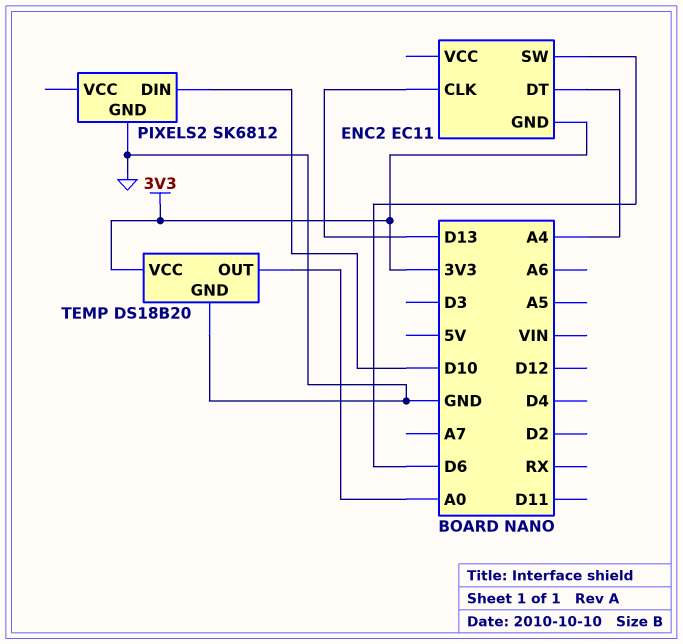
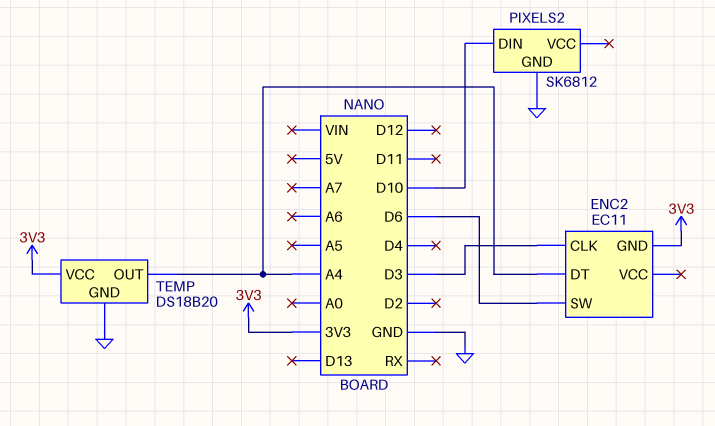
ENC2 pin CLK: D13 -> D3
TEMP pin OUT: A0 -> A4

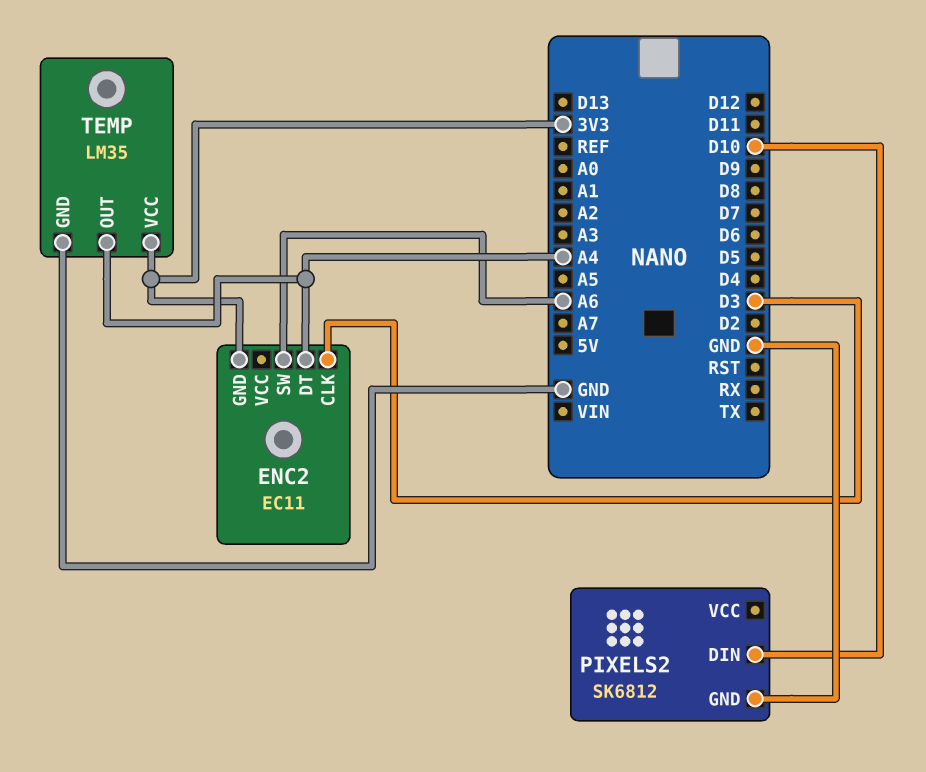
ENC2 pin SW: D6 -> A6
TEMP: DS18B20 -> LM35

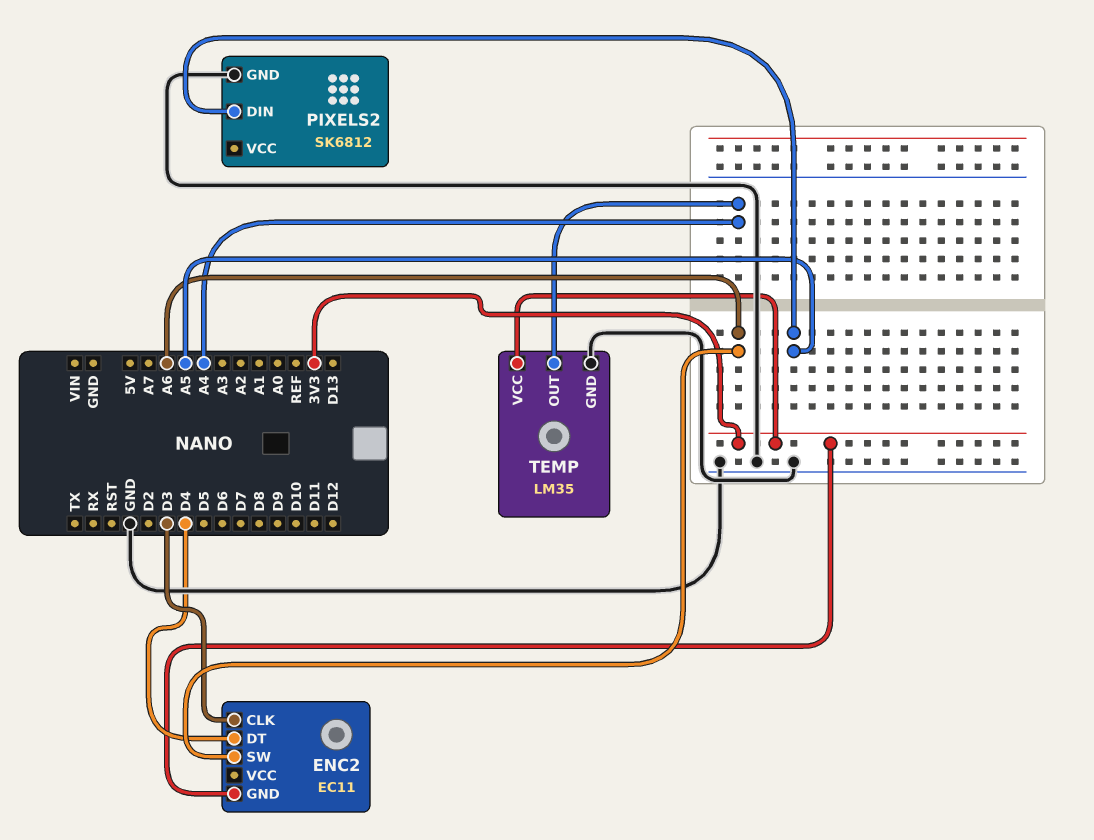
ENC2 pin DT: A4 -> D4
PIXELS2 pin DIN: D10 -> A5

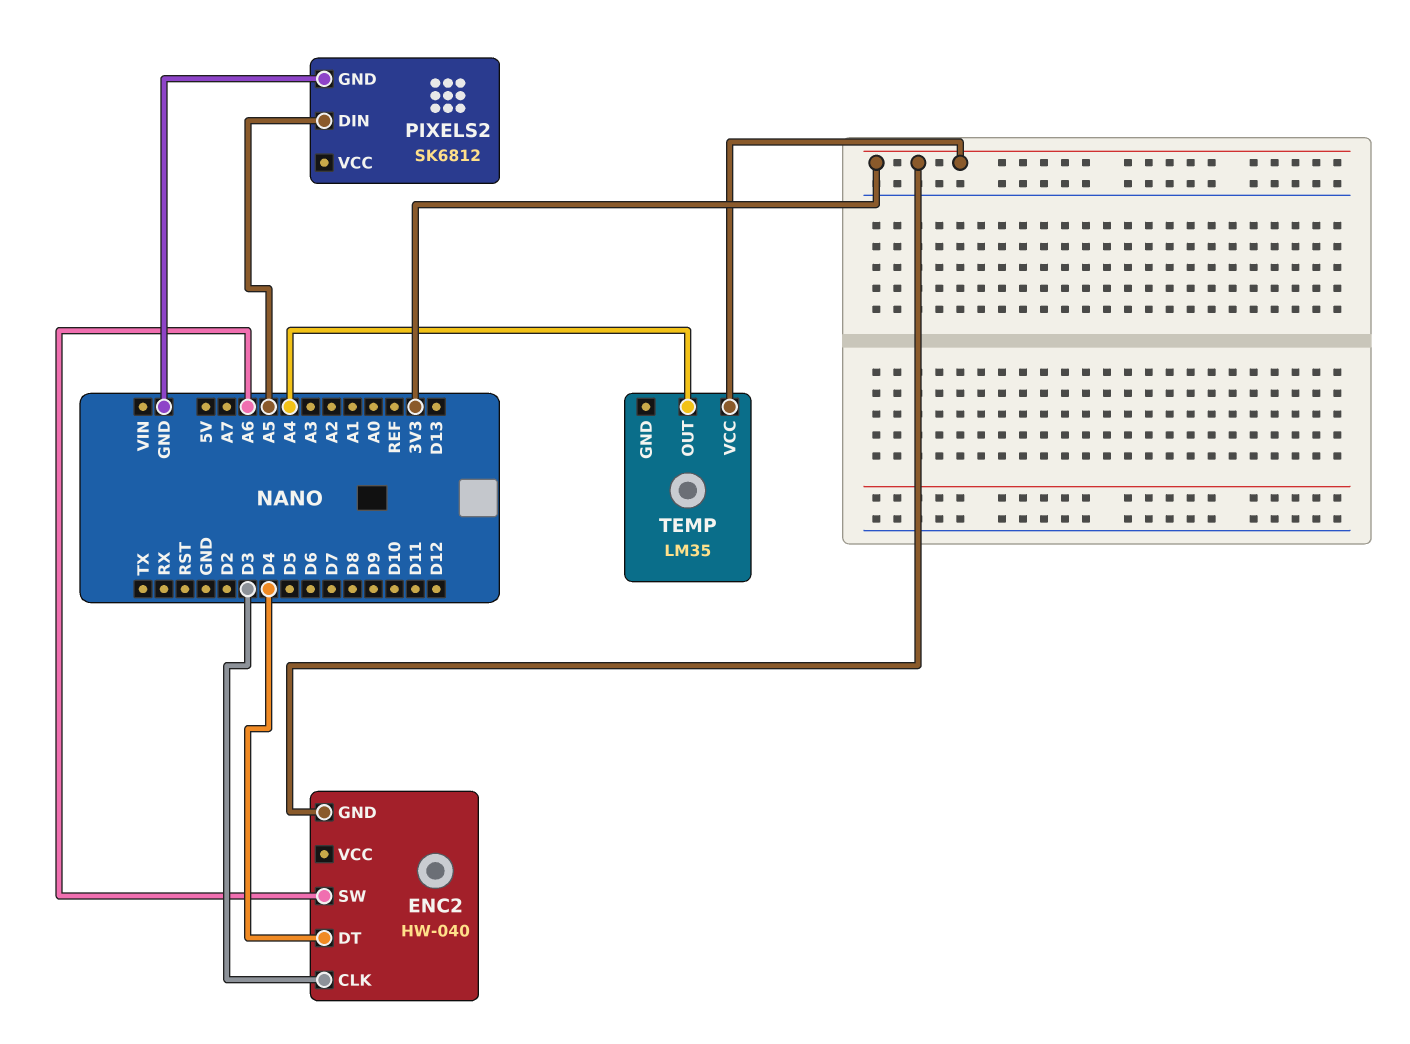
ENC2: EC11 -> HW-040
TEMP pin GND: GND -> none

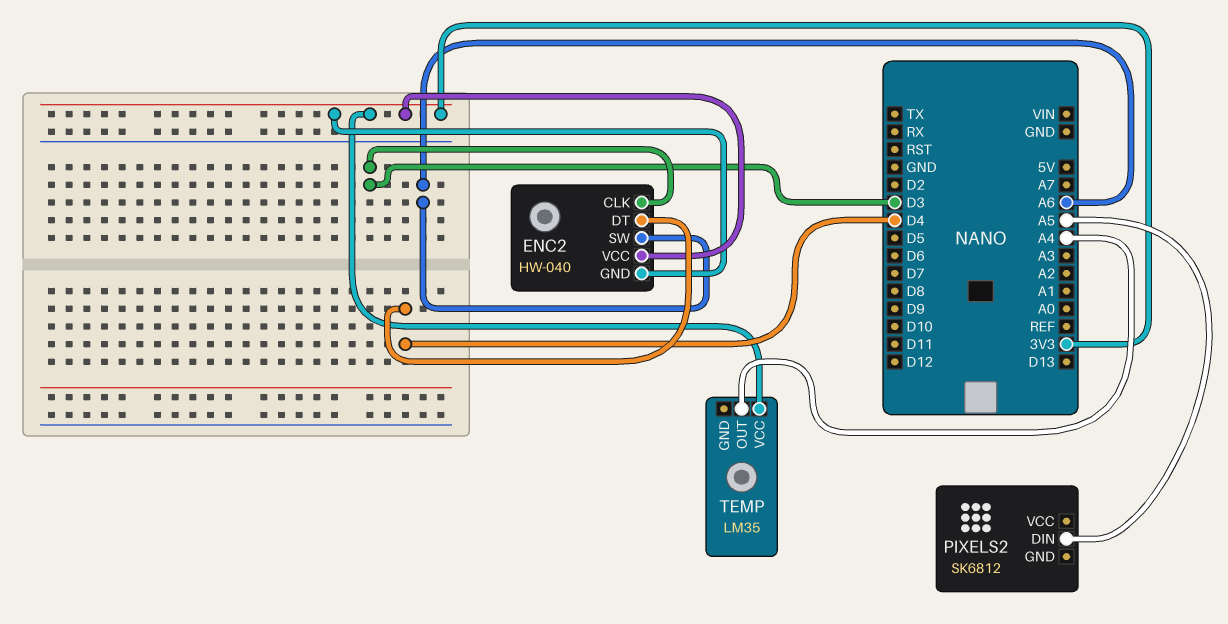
ENC2 pin VCC: none -> 3V3
PIXELS2 pin GND: GND -> none

